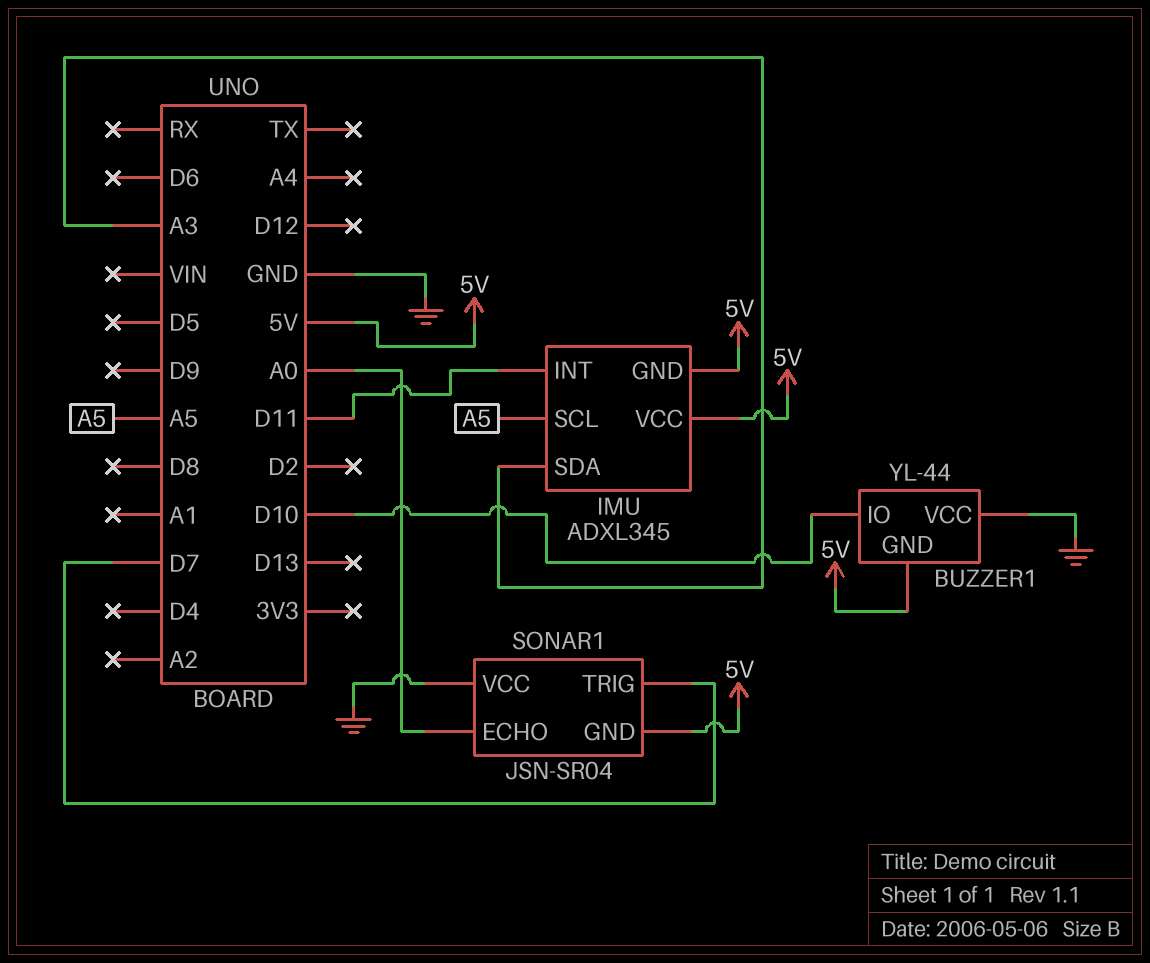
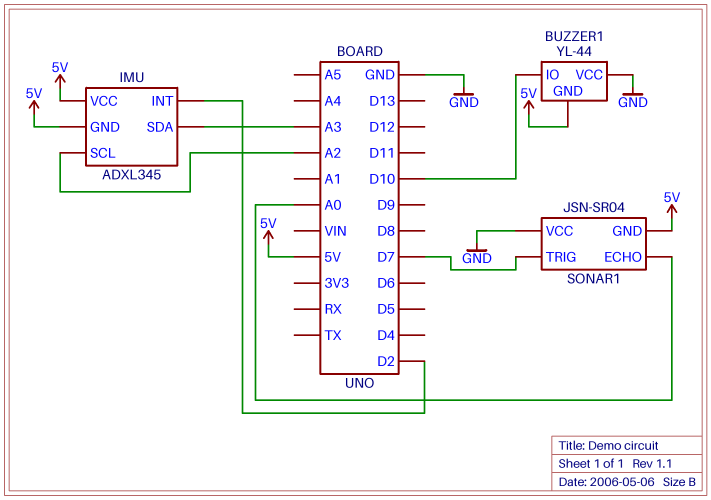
IMU pin INT: D11 -> D2
IMU pin SCL: A5 -> A2

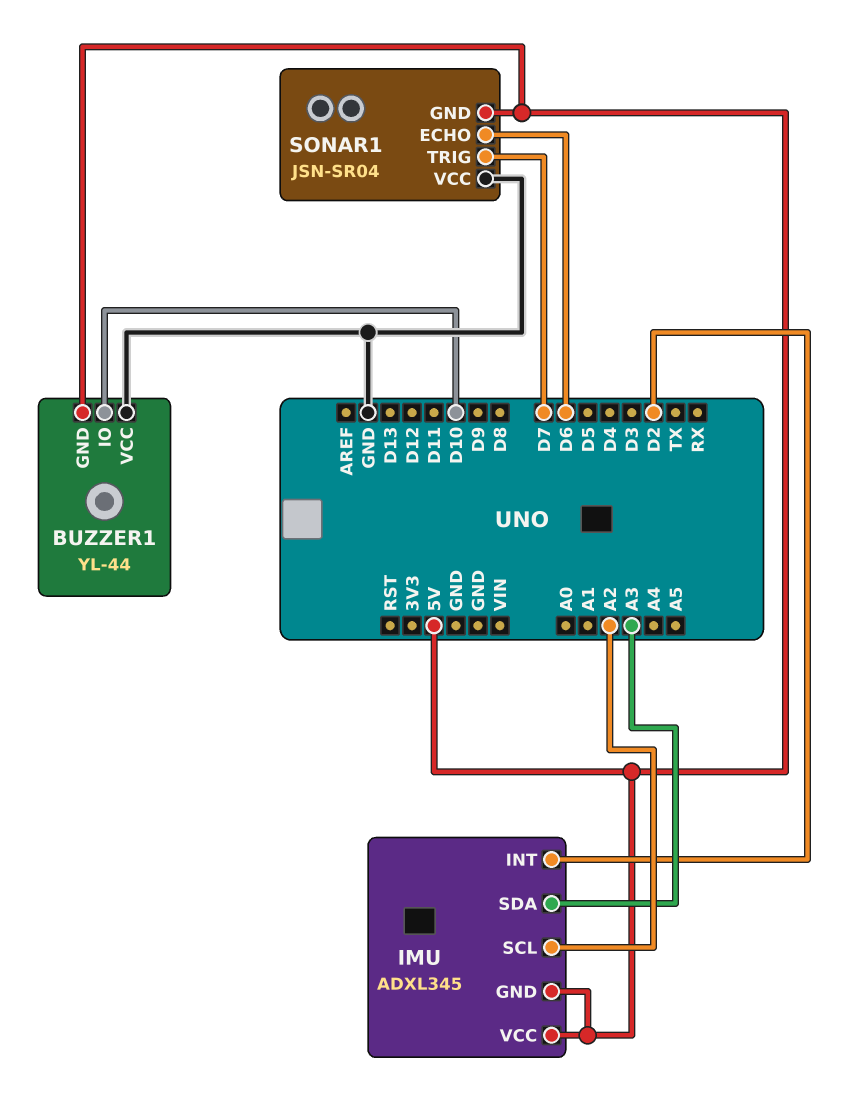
SONAR1 pin ECHO: A0 -> D6

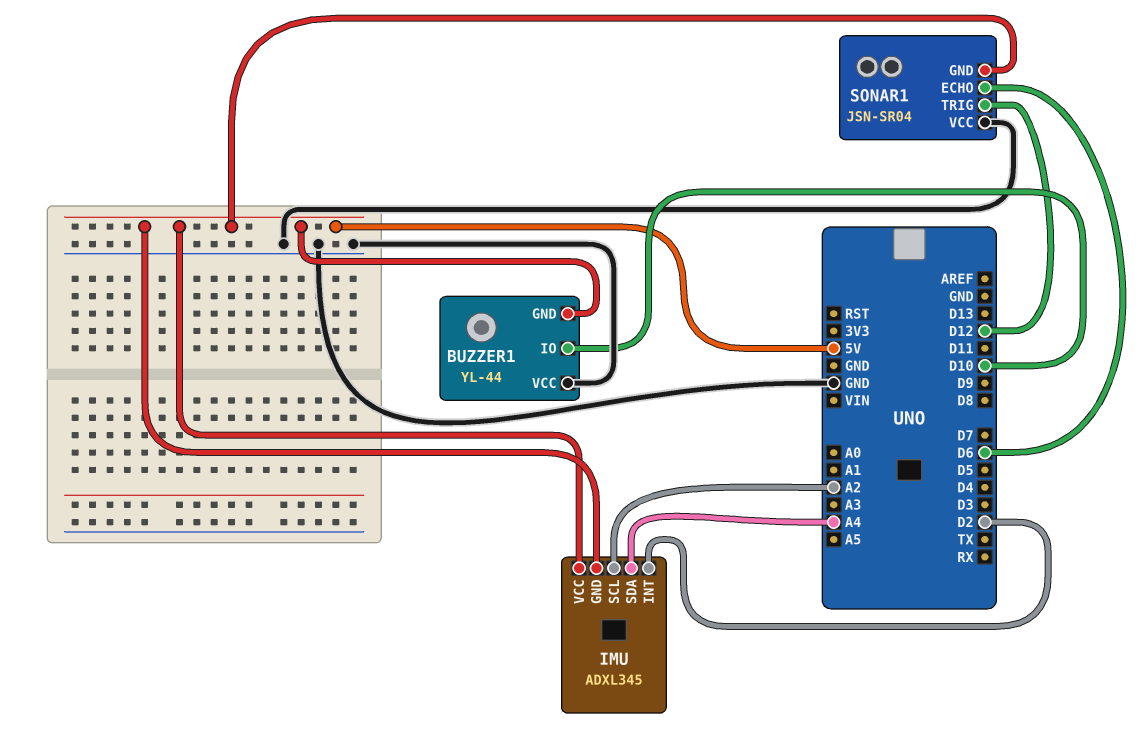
IMU pin SDA: A3 -> A4
SONAR1 pin TRIG: D7 -> D12

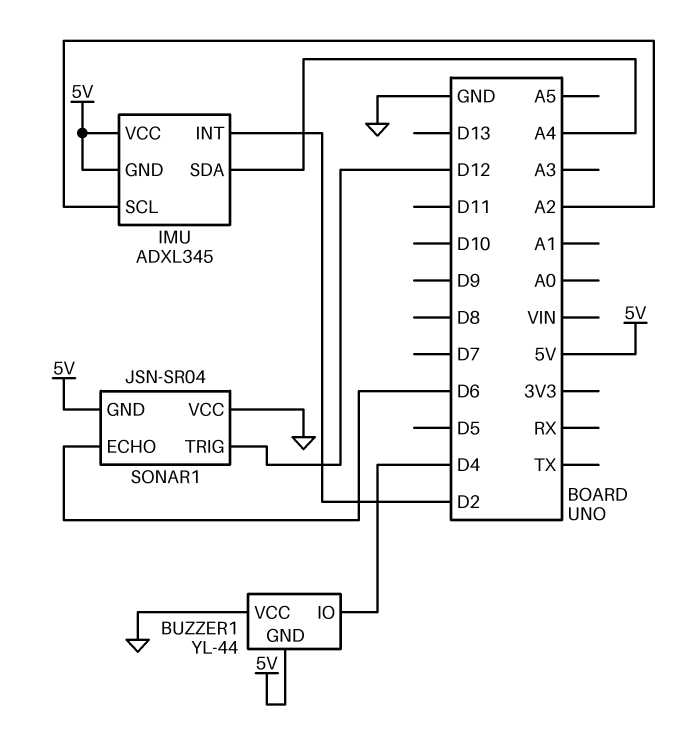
BUZZER1 pin IO: D10 -> D4

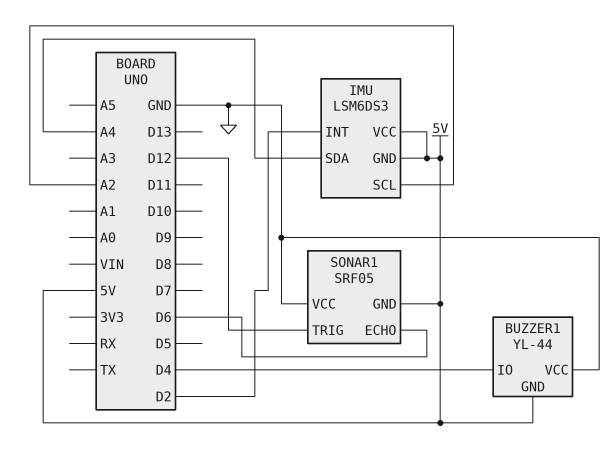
IMU: ADXL345 -> LSM6DS3
SONAR1: JSN-SR04 -> SRF05

